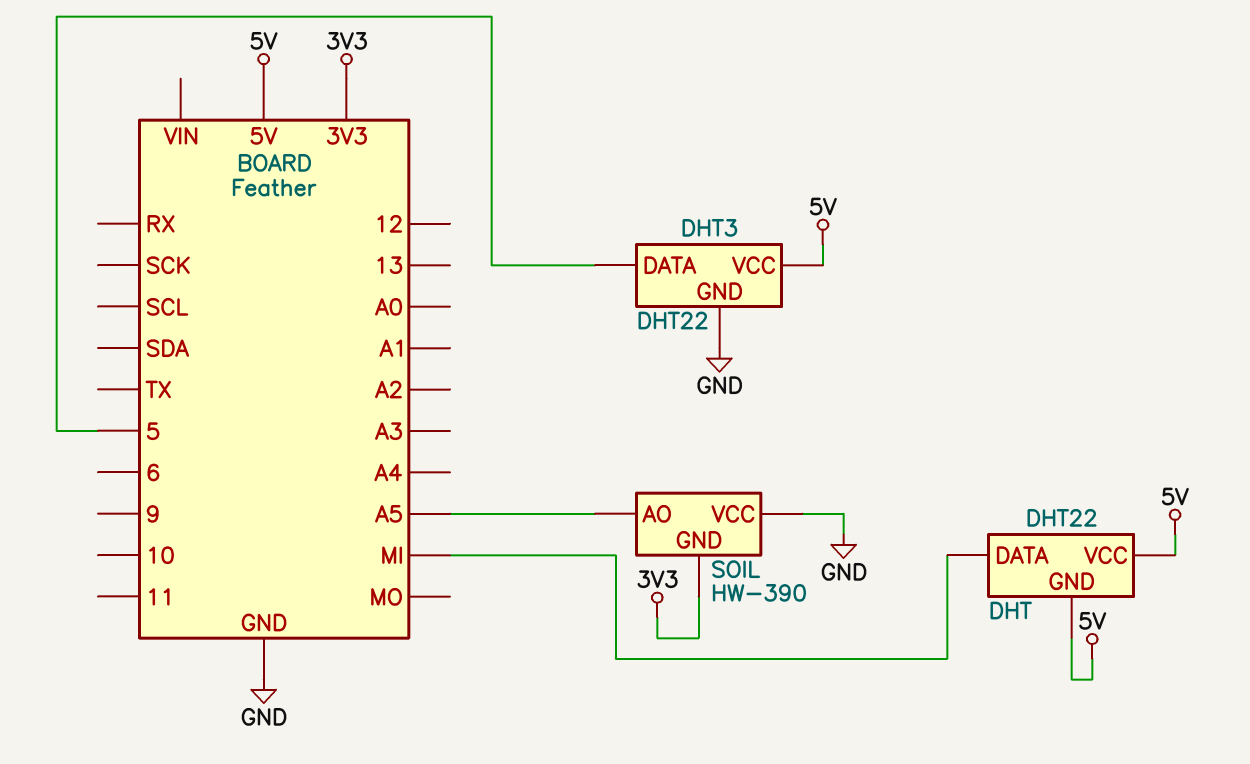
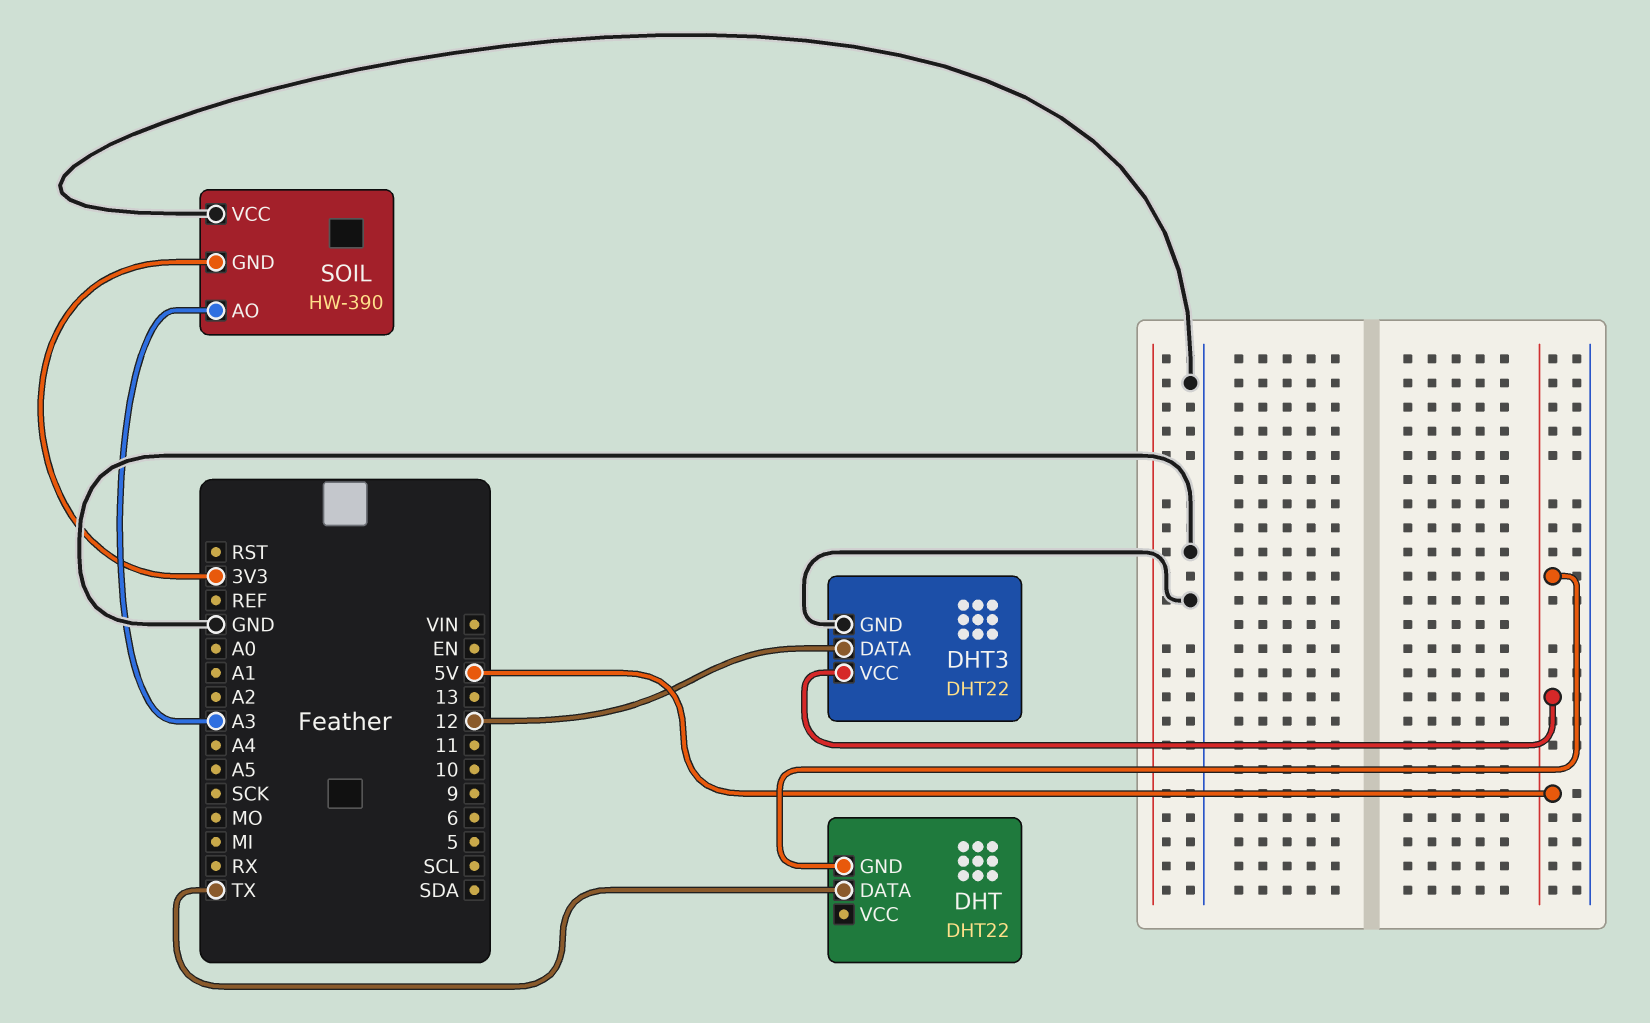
DHT pin DATA: MI -> TX
DHT pin VCC: 5V -> none
DHT3 pin DATA: 5 -> 12
SOIL pin AO: A5 -> A3

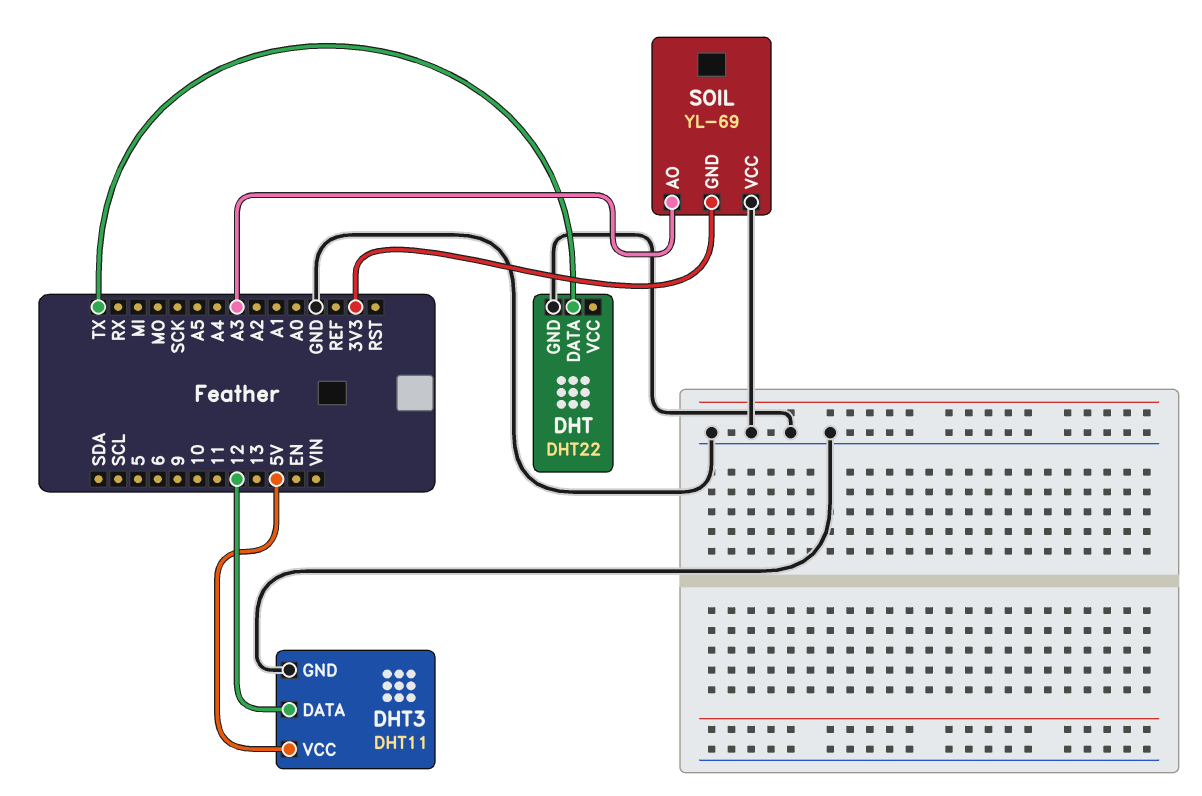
DHT pin GND: 5V -> GND
DHT3: DHT22 -> DHT11
SOIL: HW-390 -> YL-69

